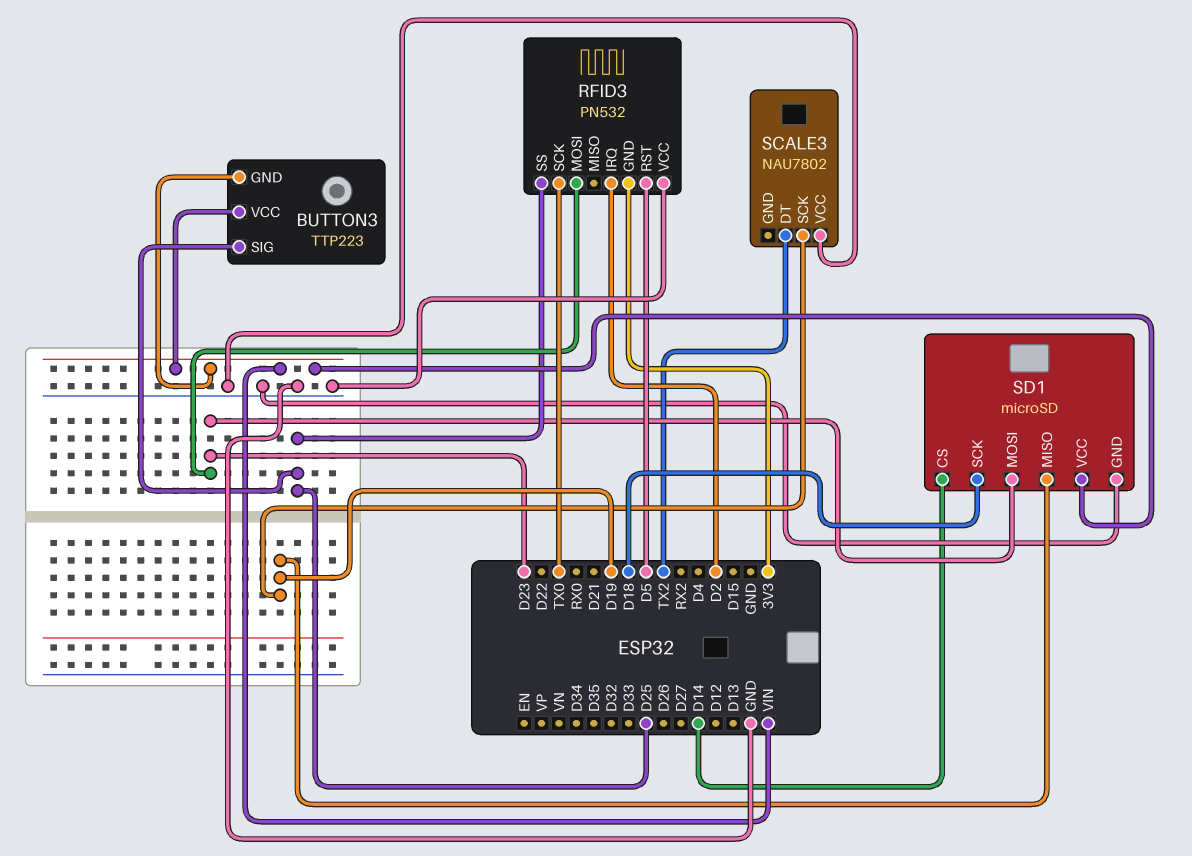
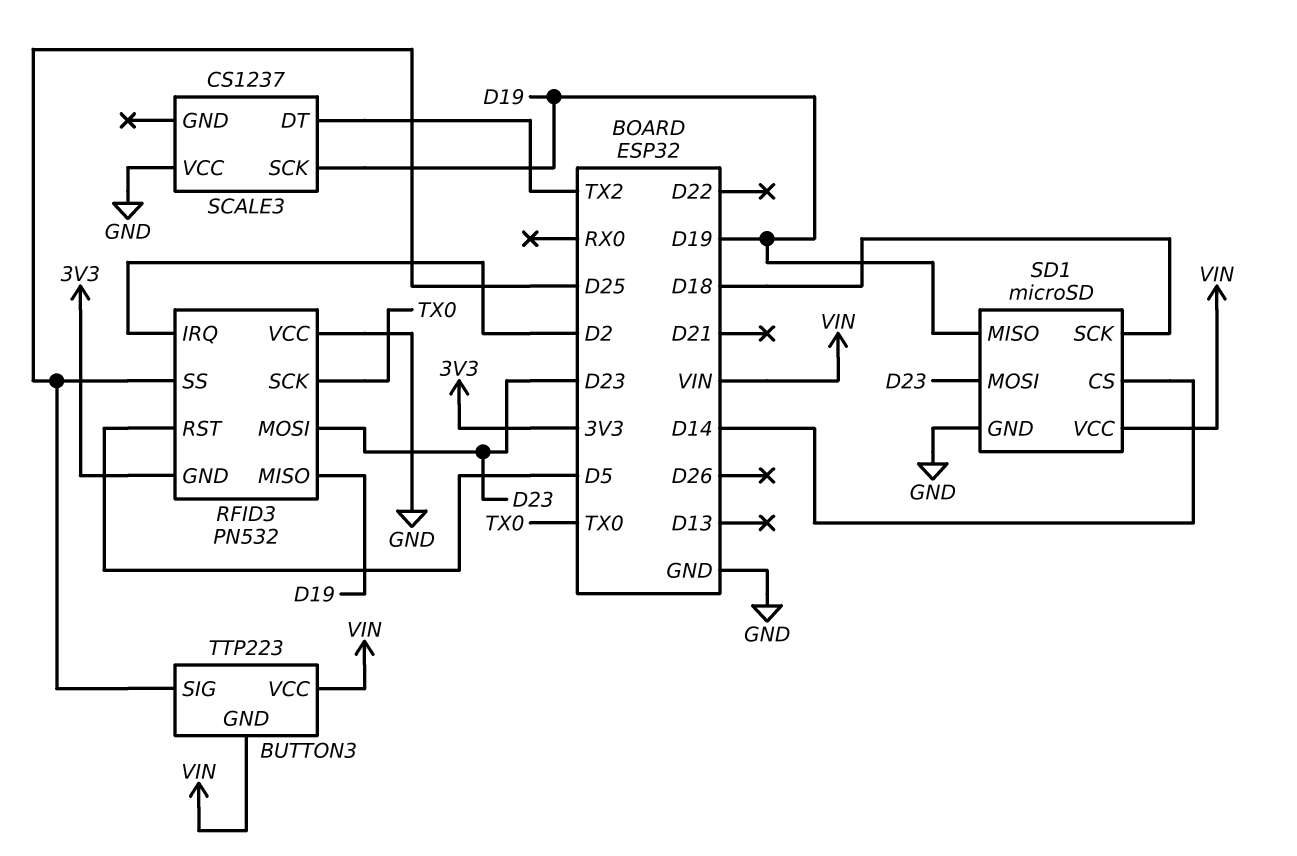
RFID3 pin MISO: none -> D19
SCALE3: NAU7802 -> CS1237

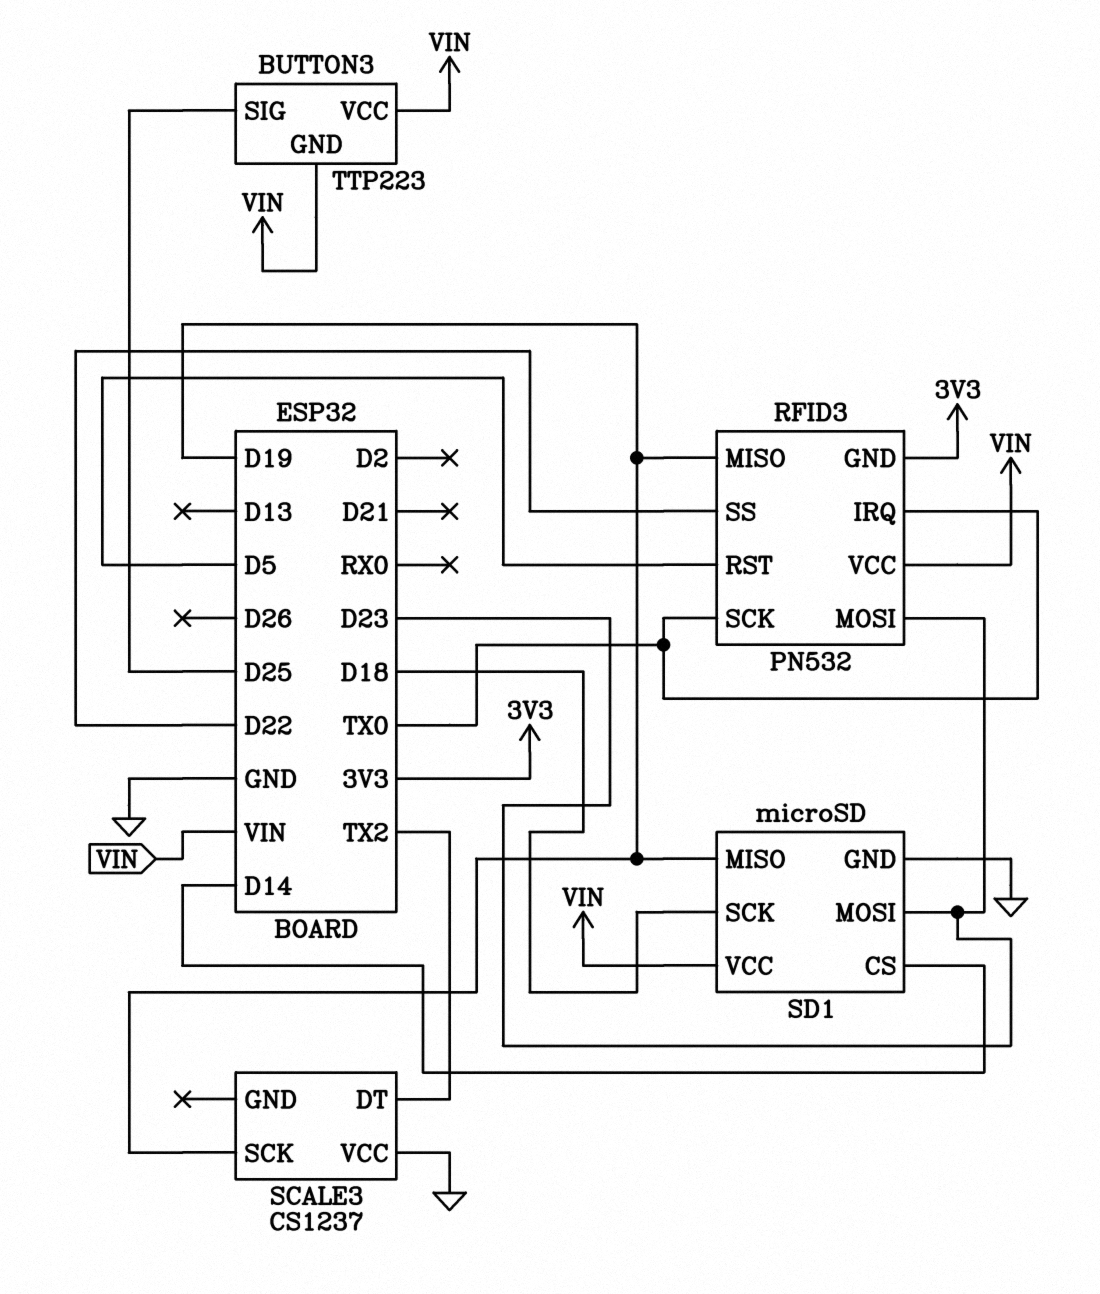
RFID3 pin IRQ: D2 -> TX0
RFID3 pin SS: D25 -> D22
RFID3 pin VCC: GND -> VIN

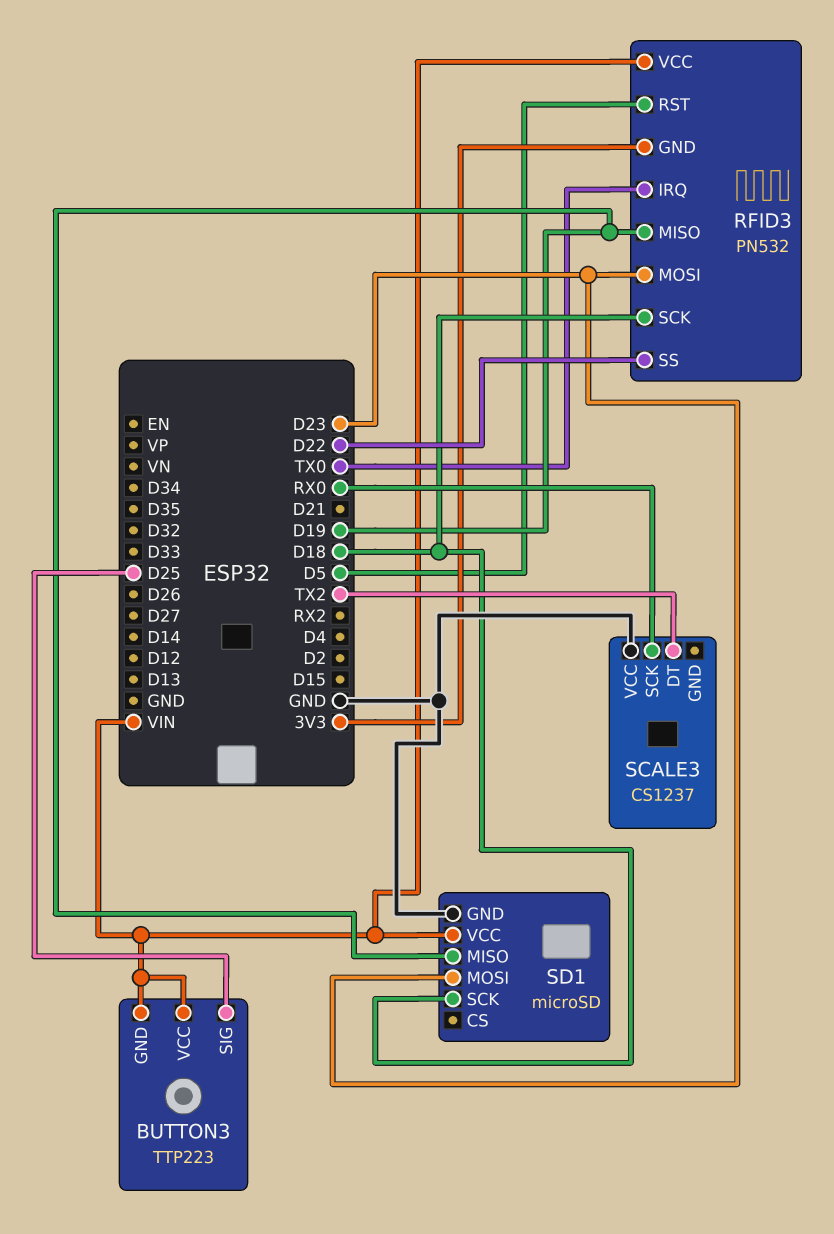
RFID3 pin SCK: TX0 -> D18
SCALE3 pin SCK: D19 -> RX0
SD1 pin CS: D14 -> none

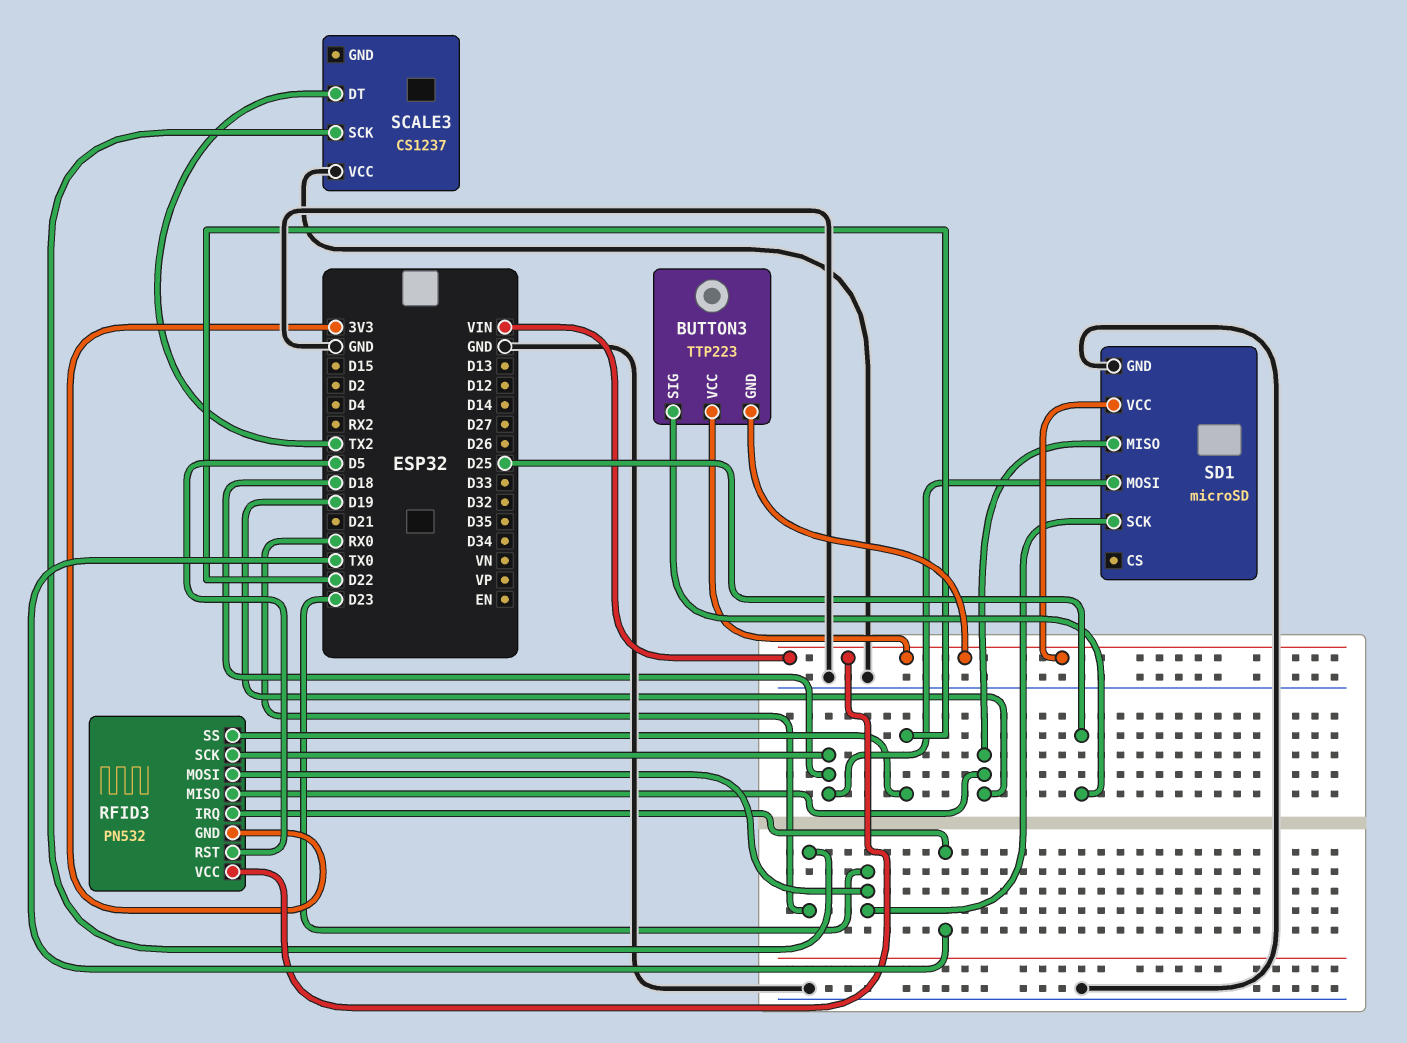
SD1 pin MOSI: D23 -> D18
SD1 pin SCK: D18 -> D23

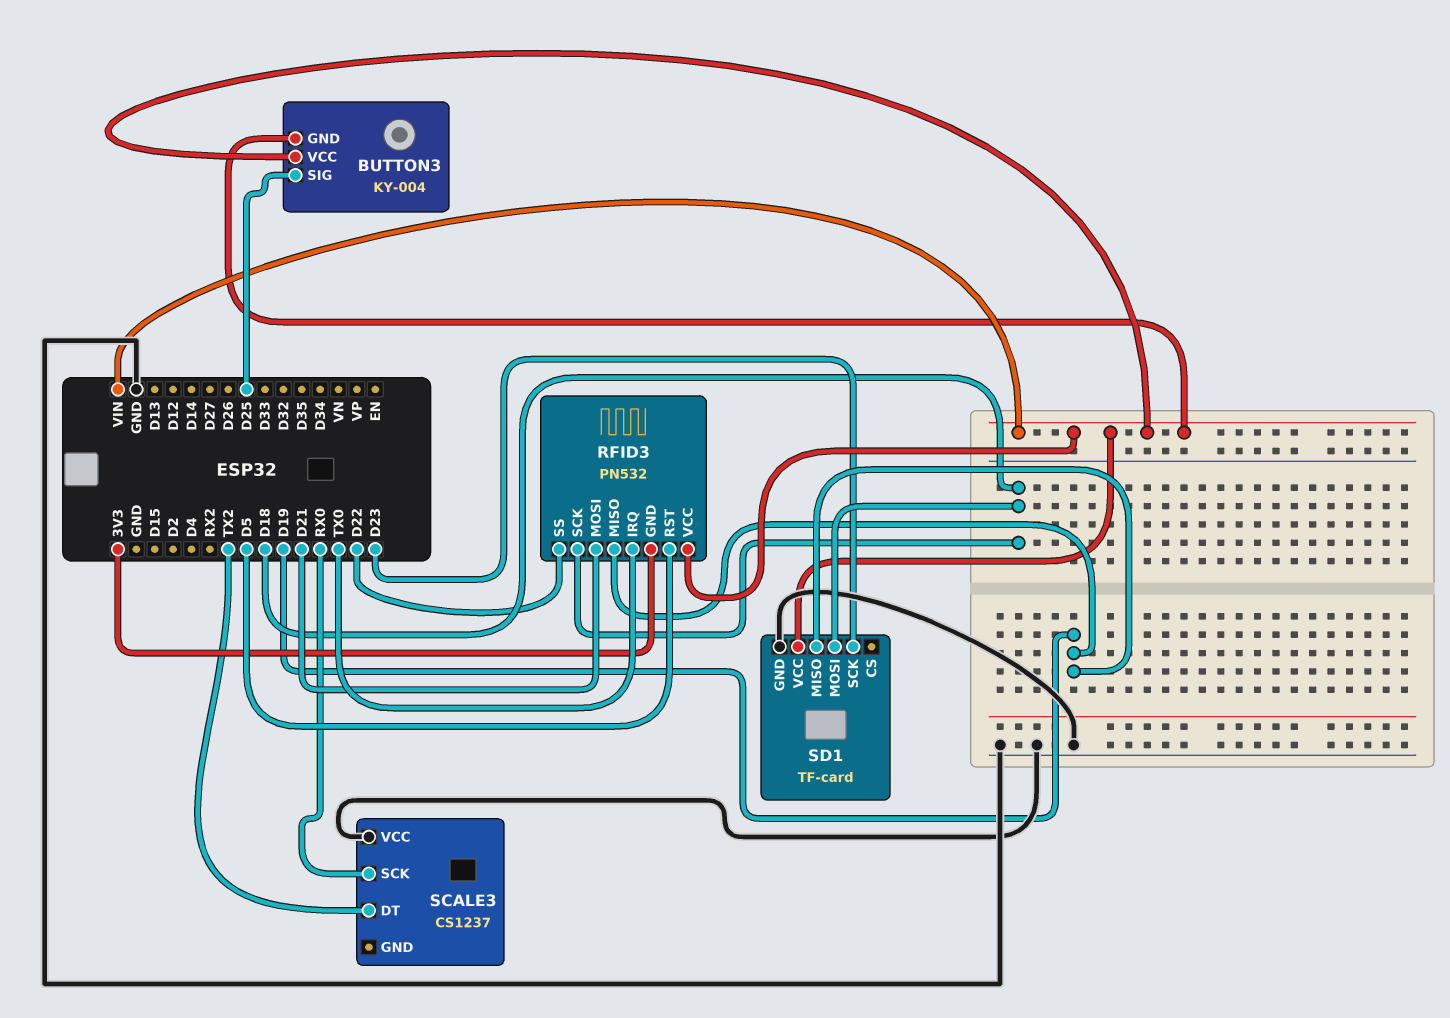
BUTTON3: TTP223 -> KY-004
RFID3 pin MOSI: D23 -> D21
SD1: microSD -> TF-card

